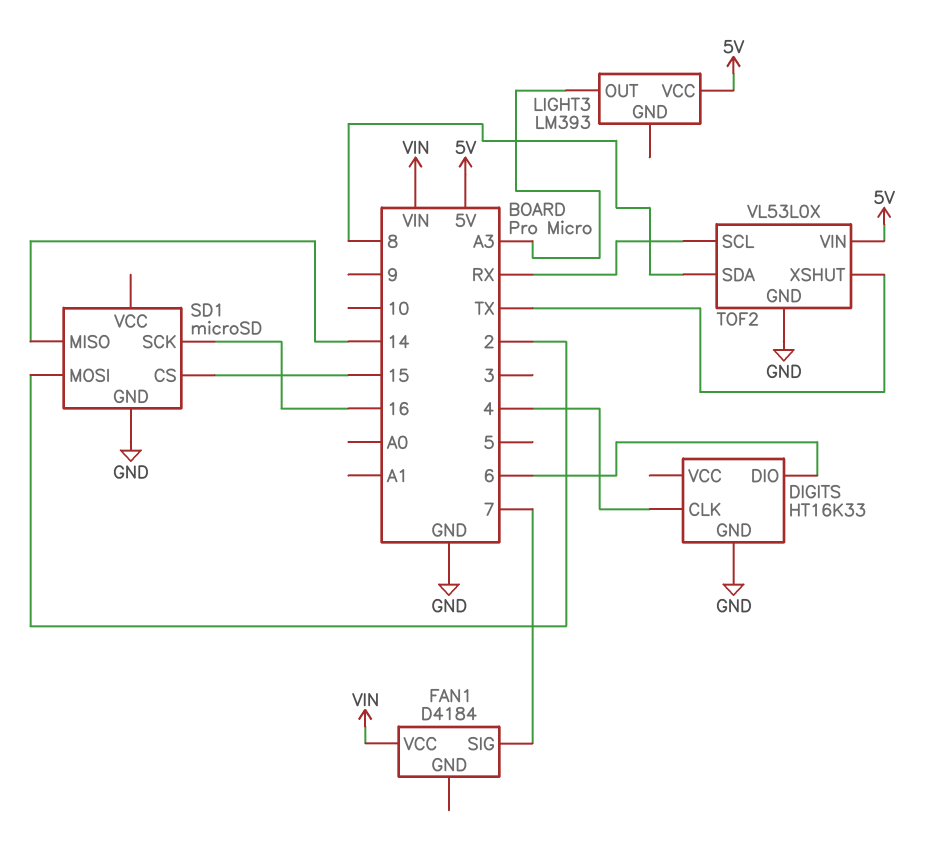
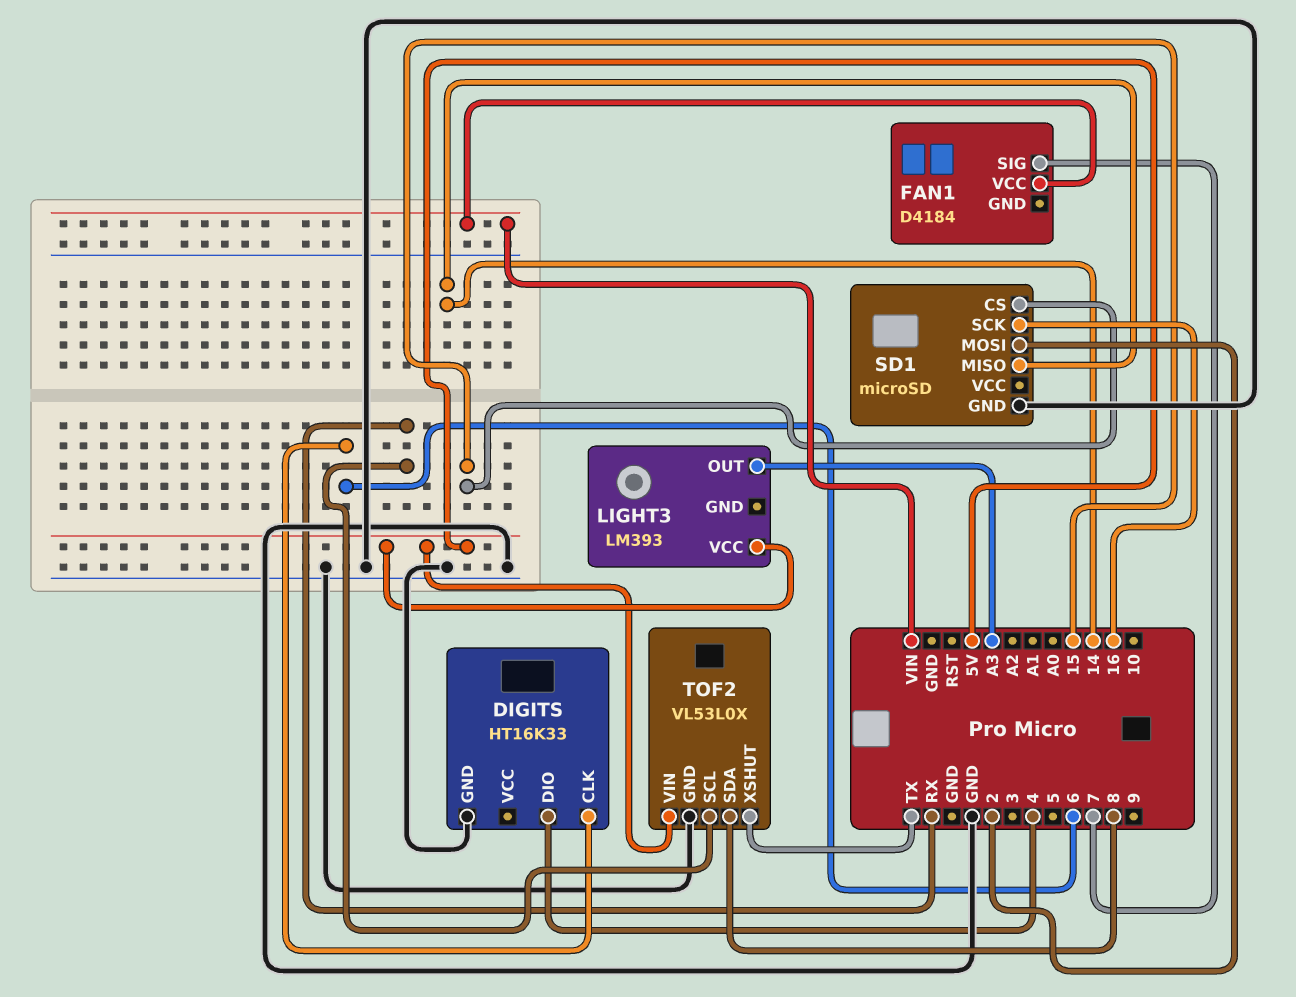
DIGITS pin CLK: 4 -> 6
DIGITS pin DIO: 6 -> 4

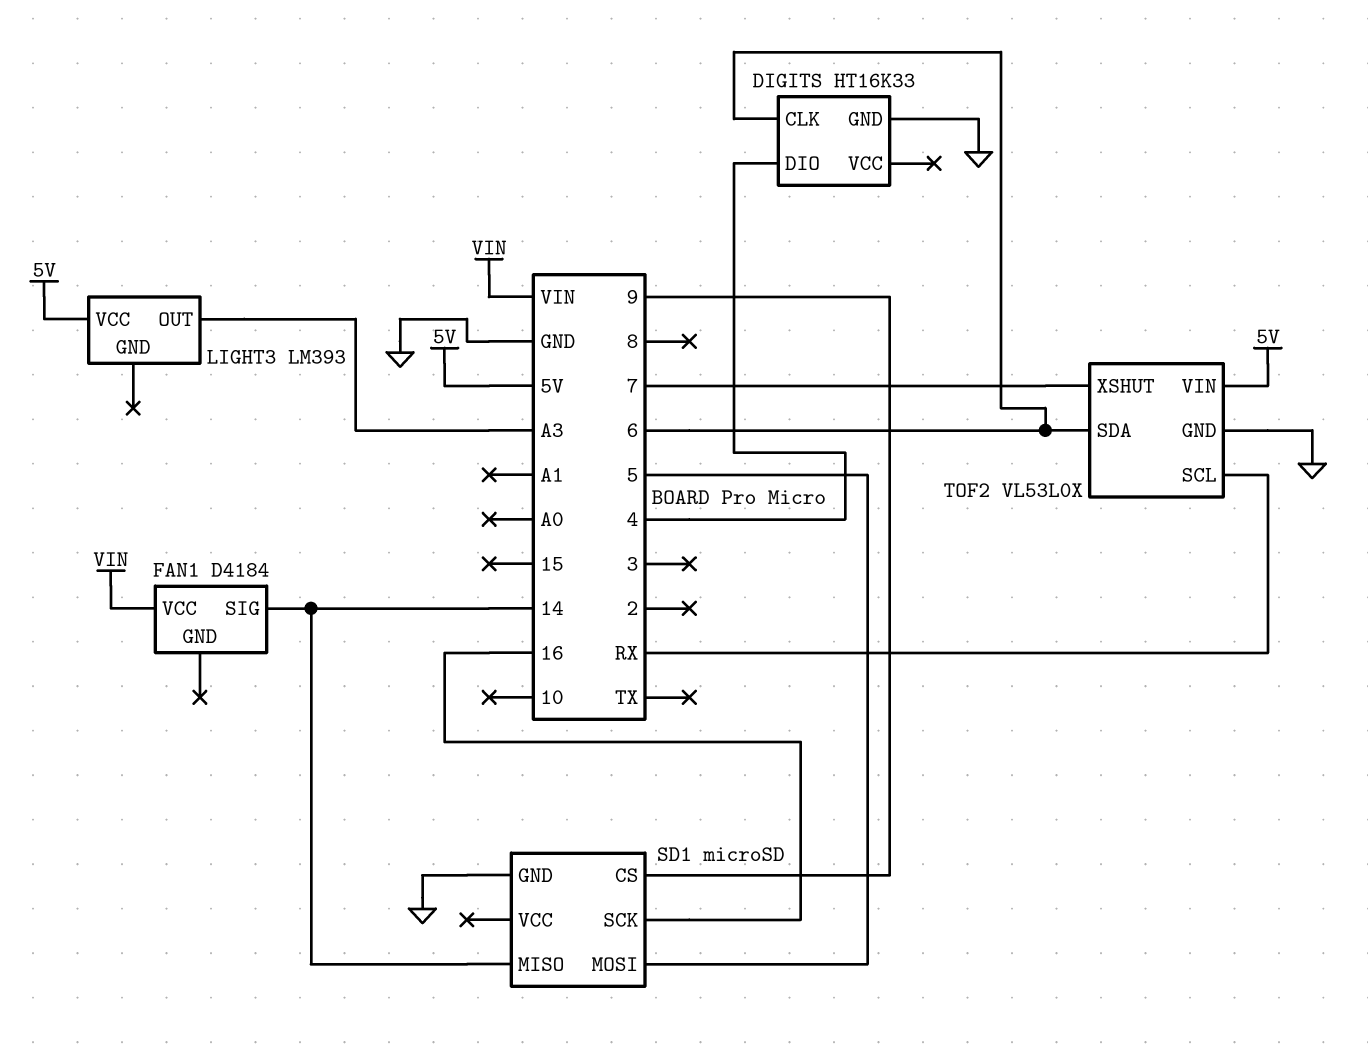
FAN1 pin SIG: 7 -> 14
SD1 pin CS: 15 -> 9
SD1 pin MOSI: 2 -> 5
TOF2 pin SDA: 8 -> 6
TOF2 pin XSHUT: TX -> 7

